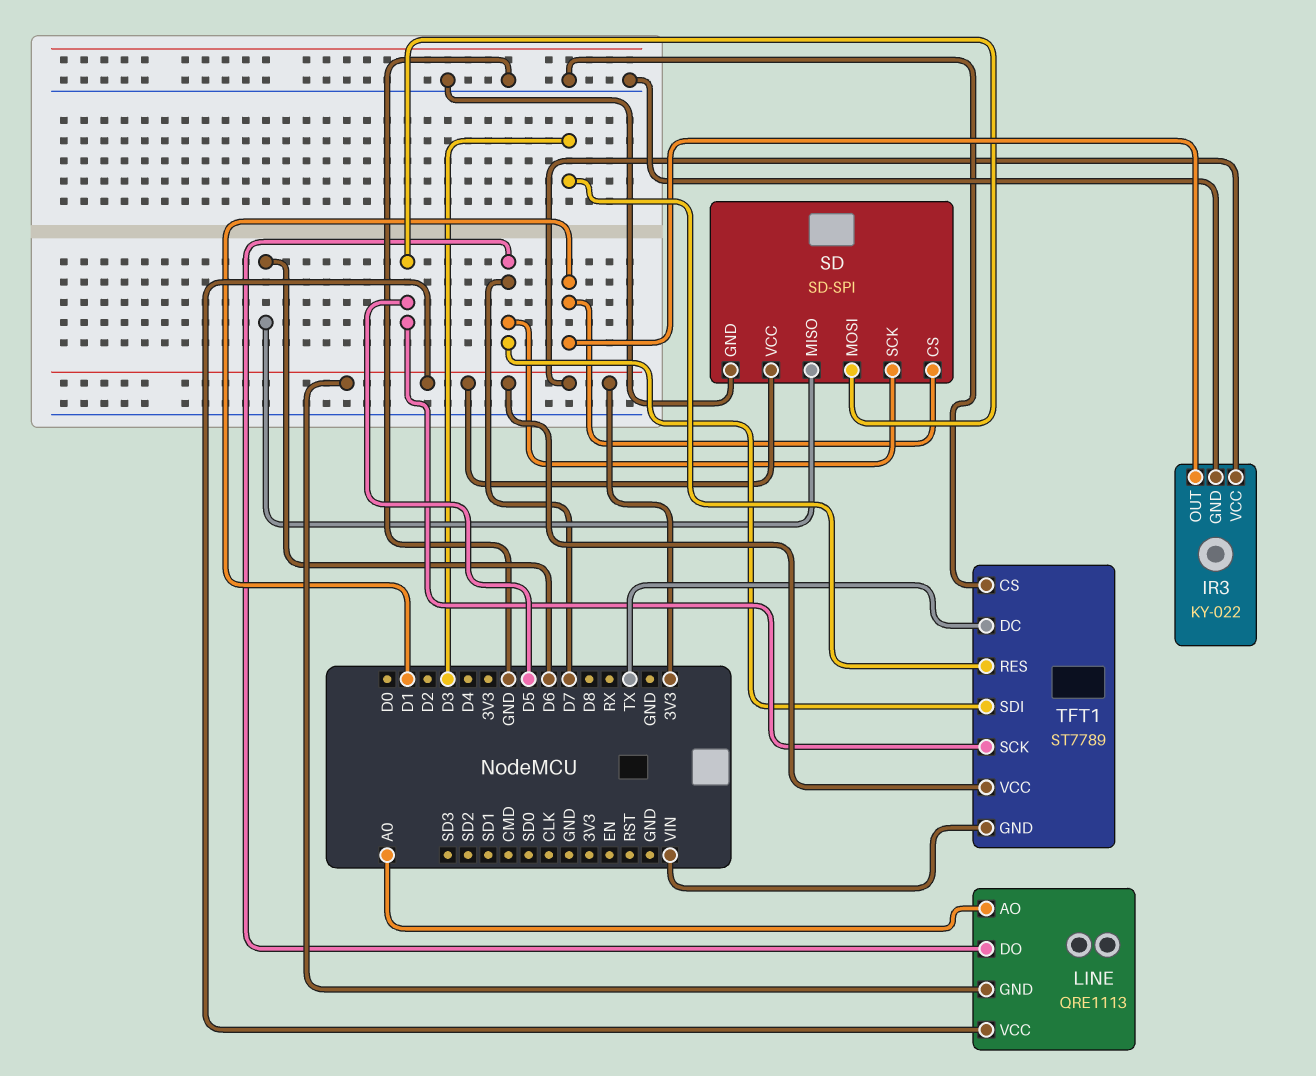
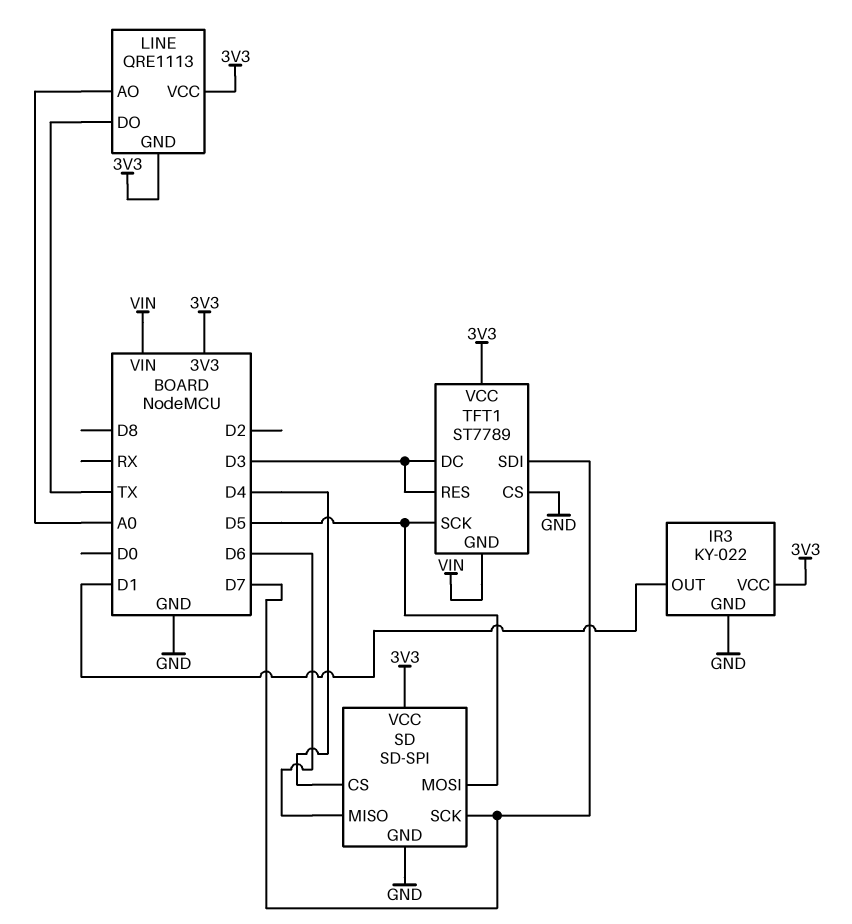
LINE pin DO: D7 -> TX
SD pin CS: D1 -> D4
TFT1 pin DC: TX -> D3

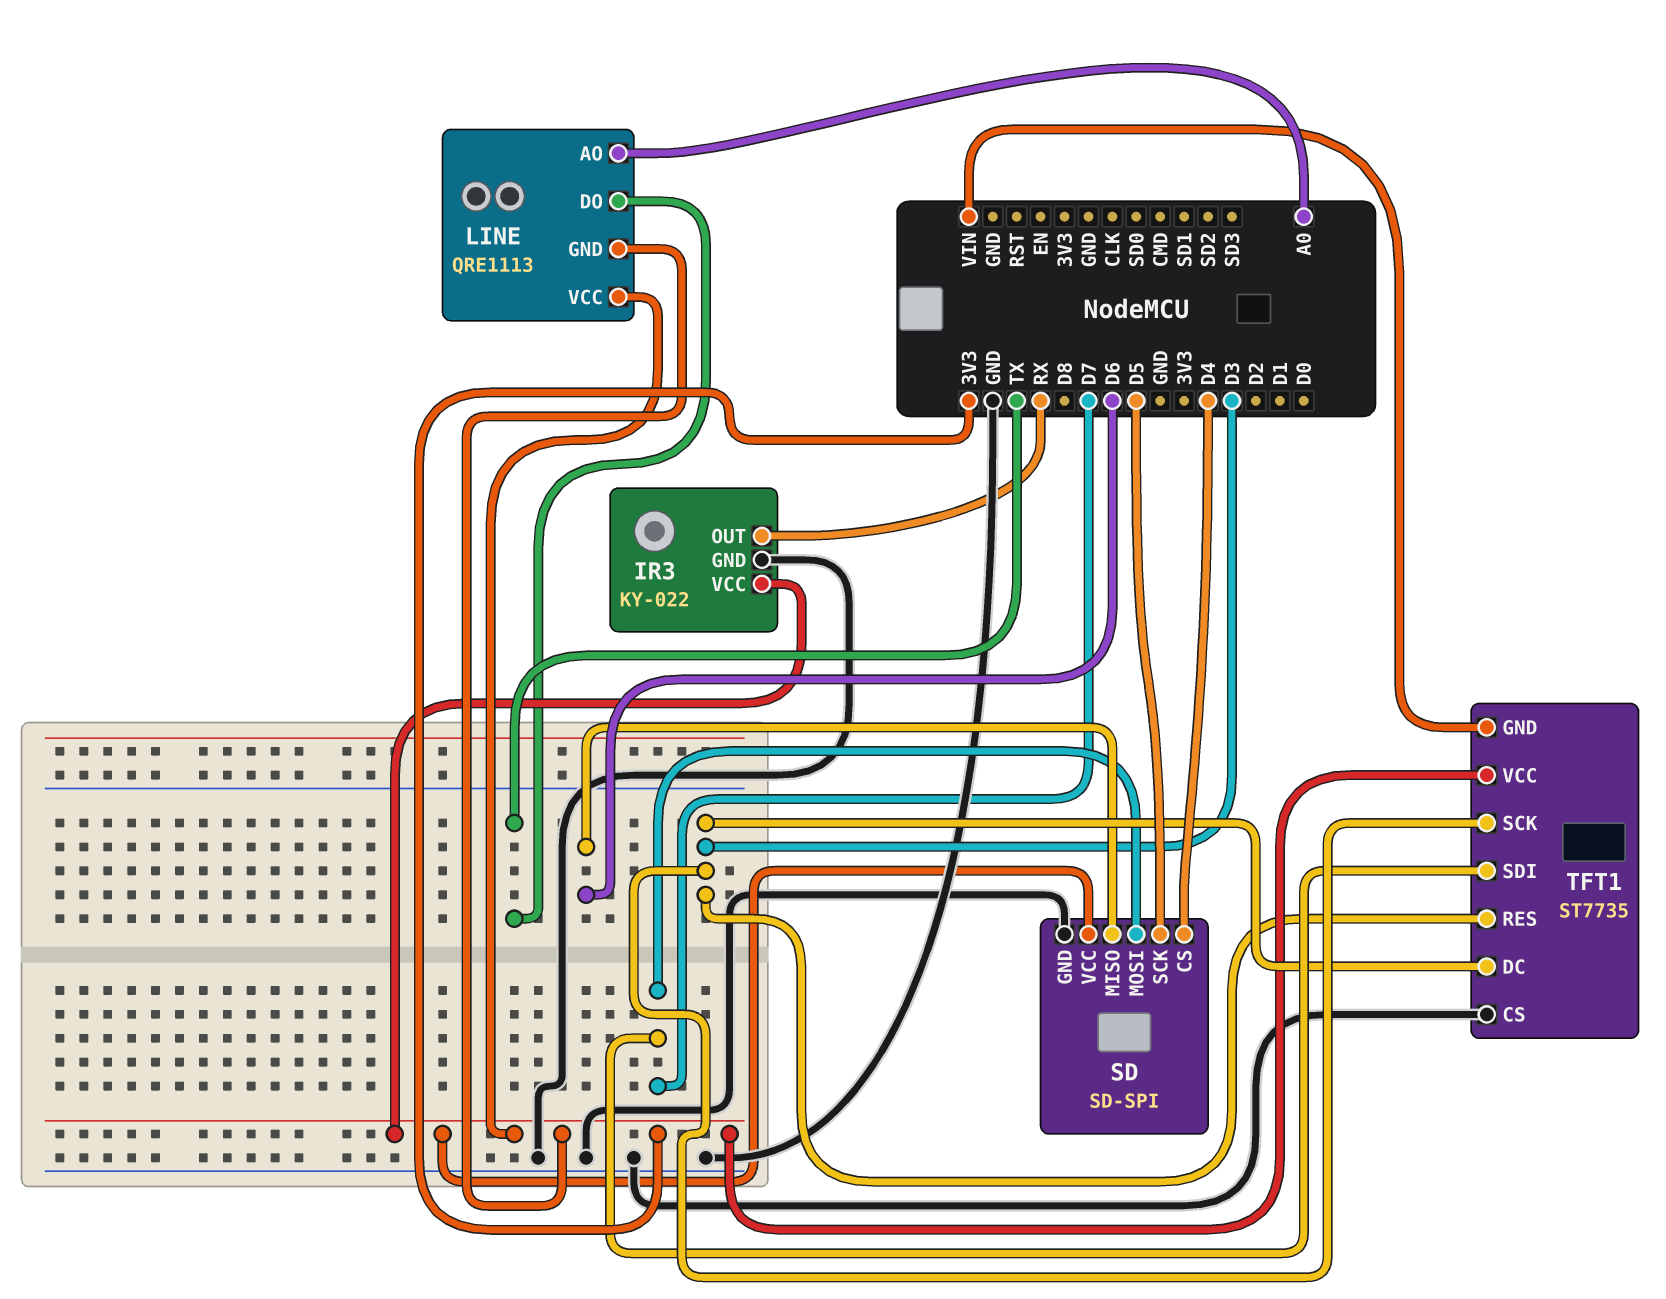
IR3 pin OUT: D1 -> RX
SD pin MOSI: D5 -> D7
SD pin SCK: D7 -> D5
TFT1: ST7789 -> ST7735
TFT1 pin SCK: D5 -> D3

